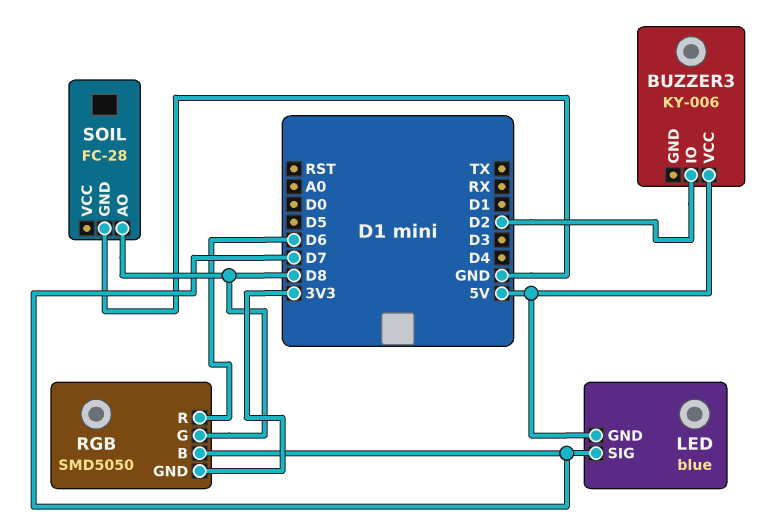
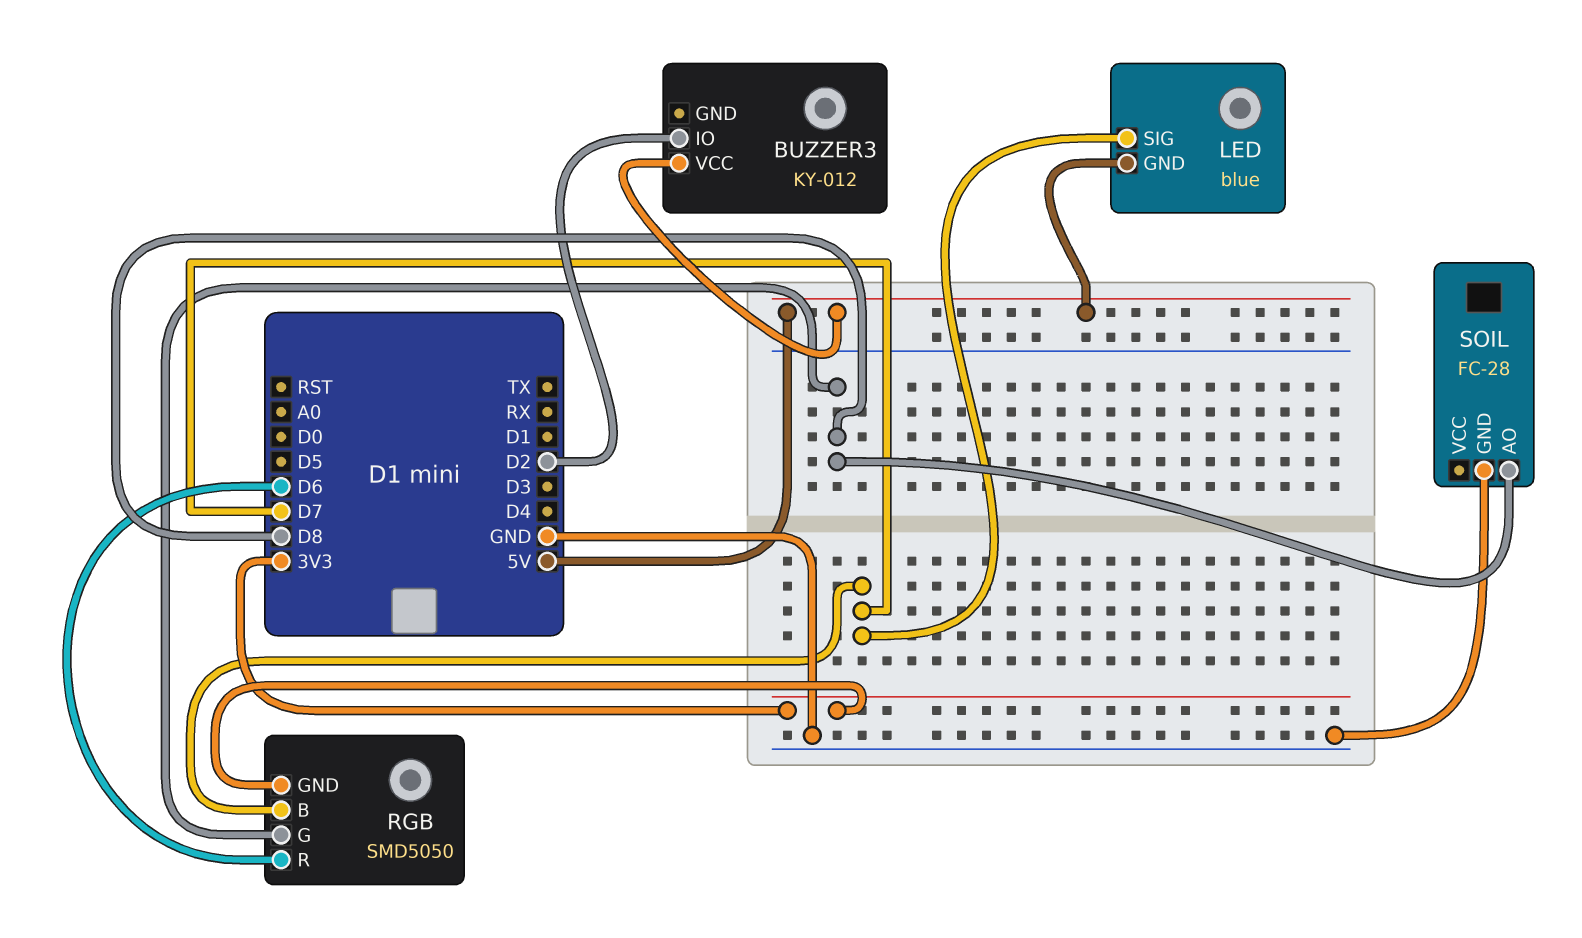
BUZZER3: KY-006 -> KY-012

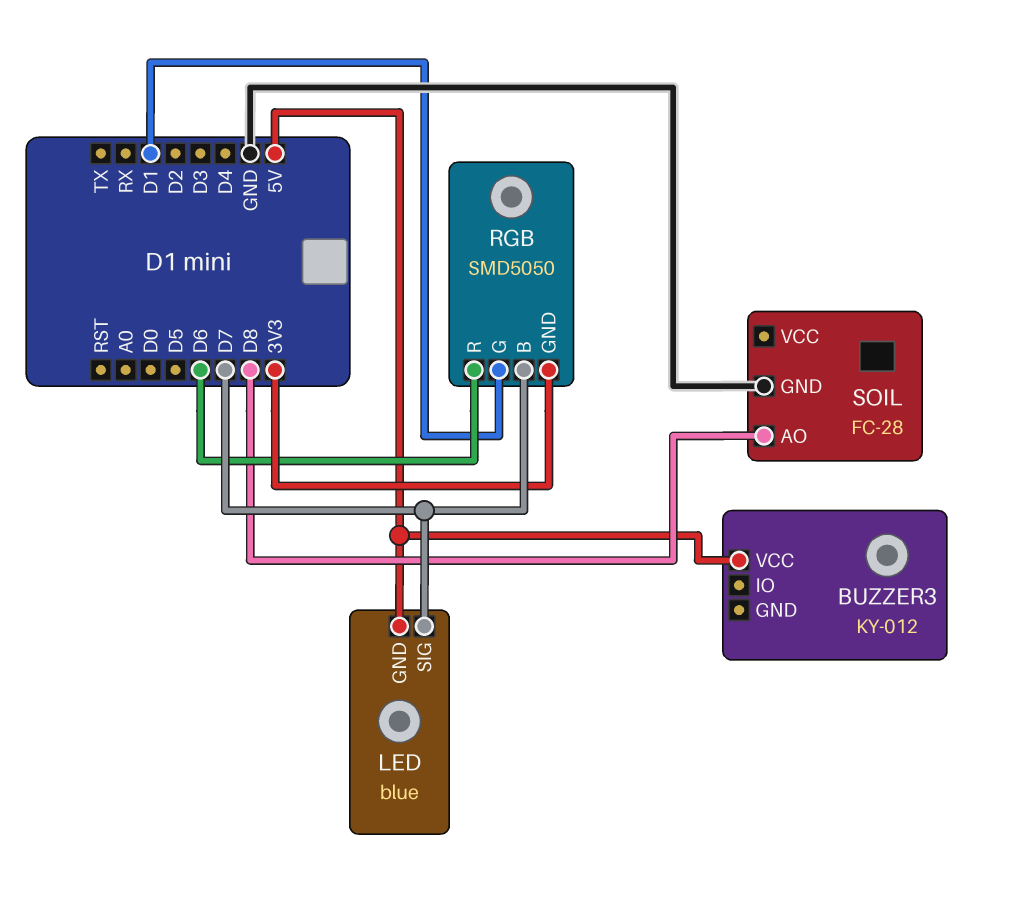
BUZZER3 pin IO: D2 -> none
RGB pin G: D8 -> D1

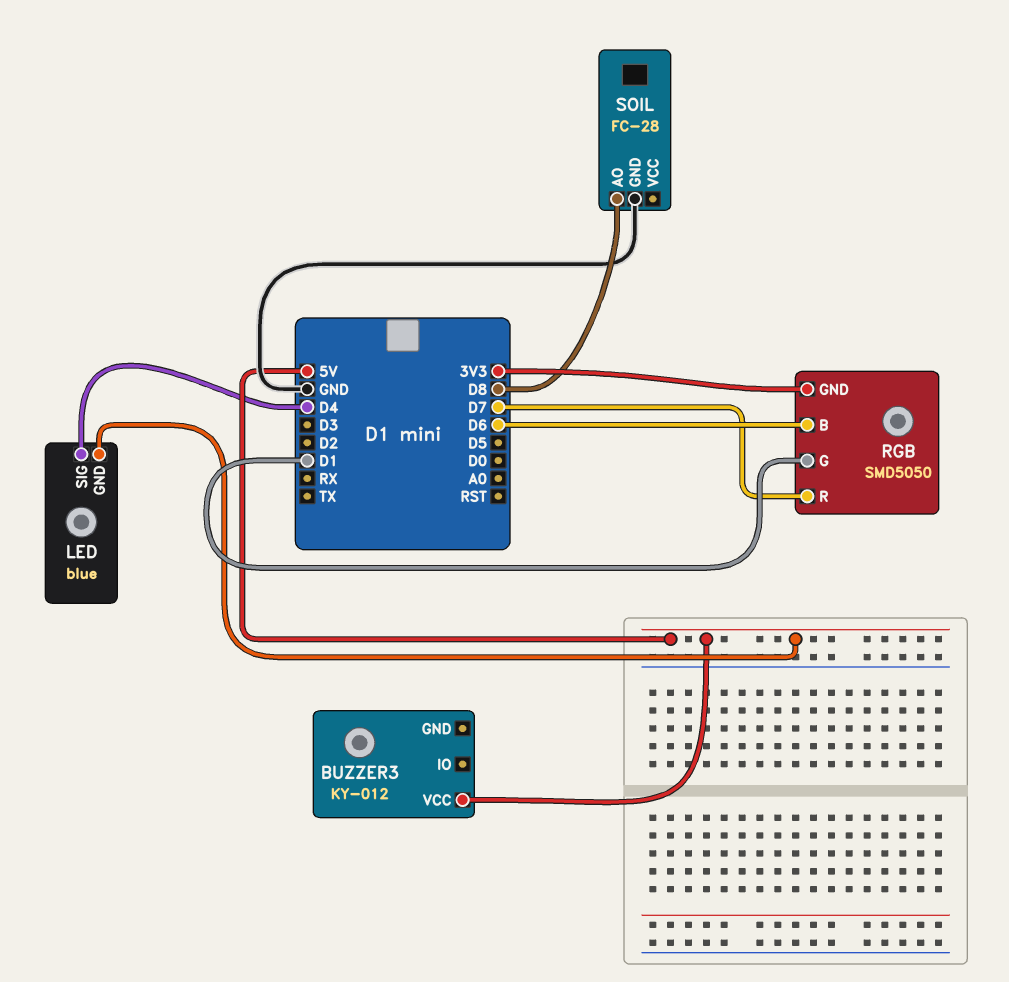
LED pin SIG: D7 -> D4
RGB pin B: D7 -> D6
RGB pin R: D6 -> D7

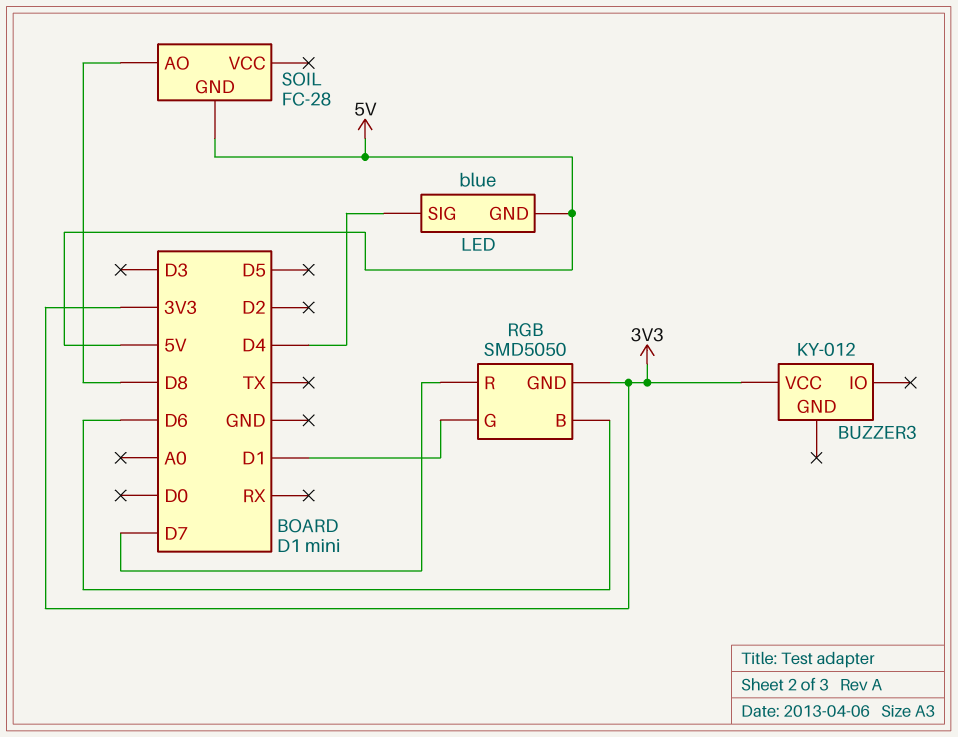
BUZZER3 pin VCC: 5V -> 3V3
SOIL pin GND: GND -> 5V

